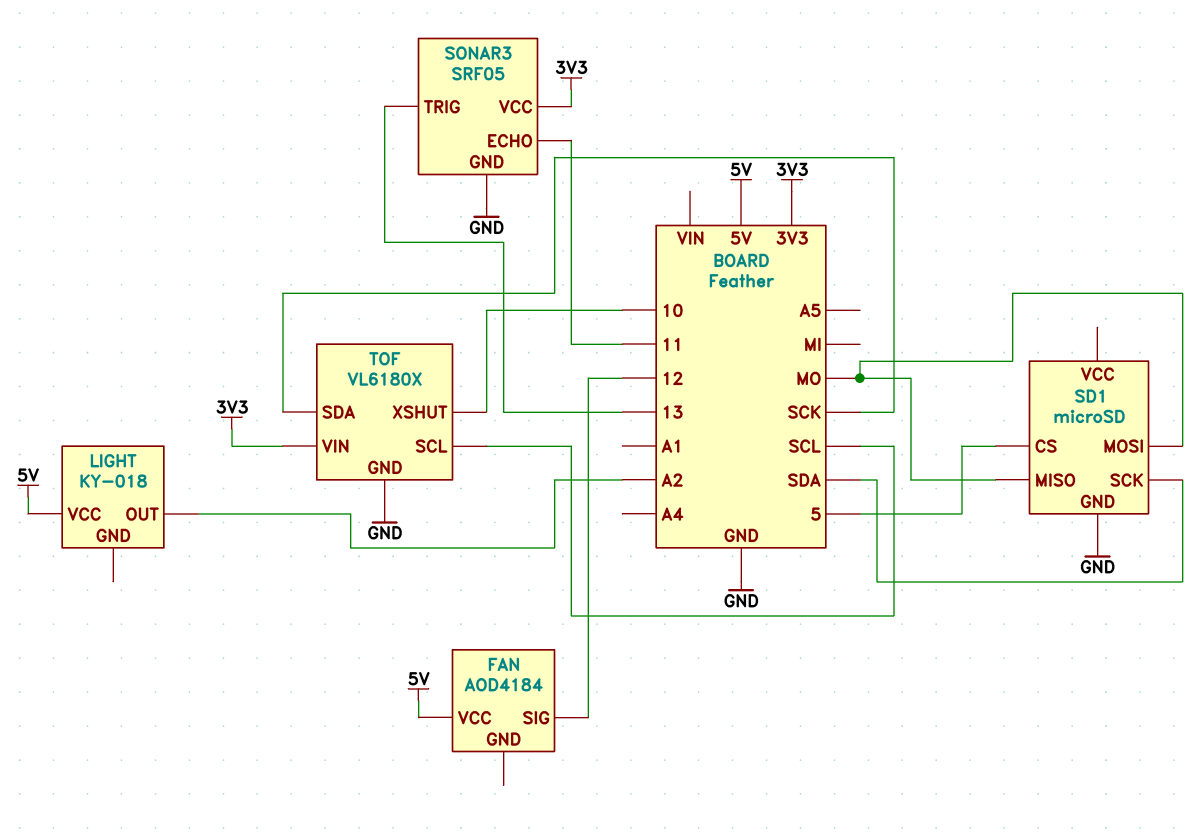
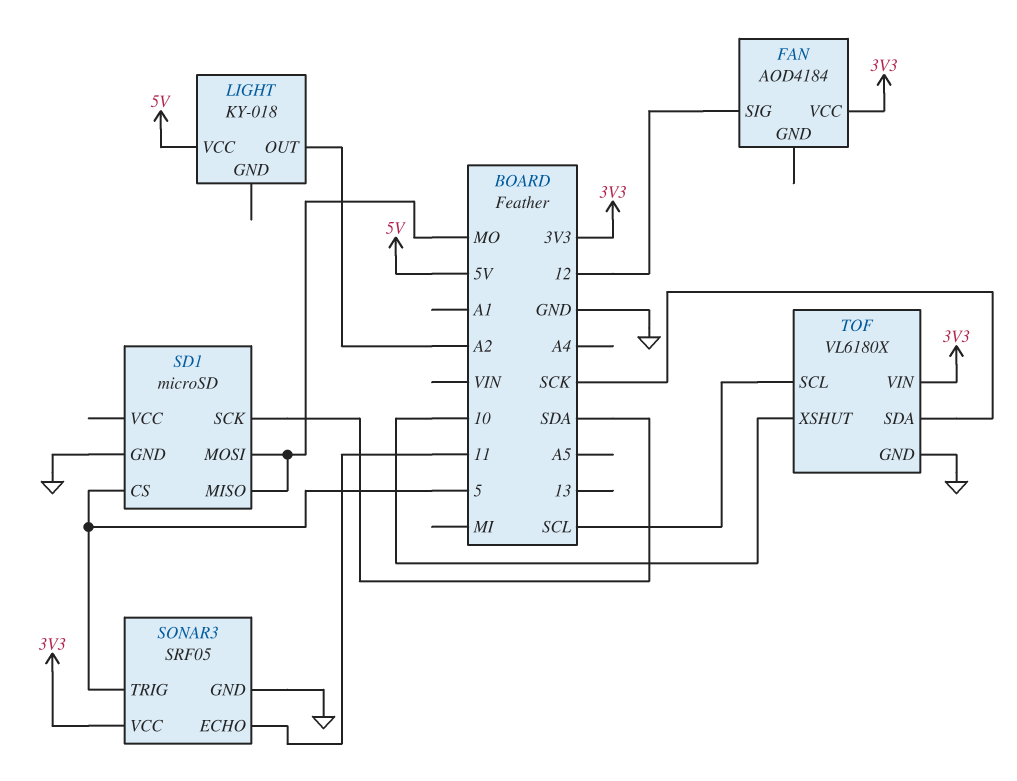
FAN pin VCC: 5V -> 3V3
SONAR3 pin TRIG: 13 -> 5

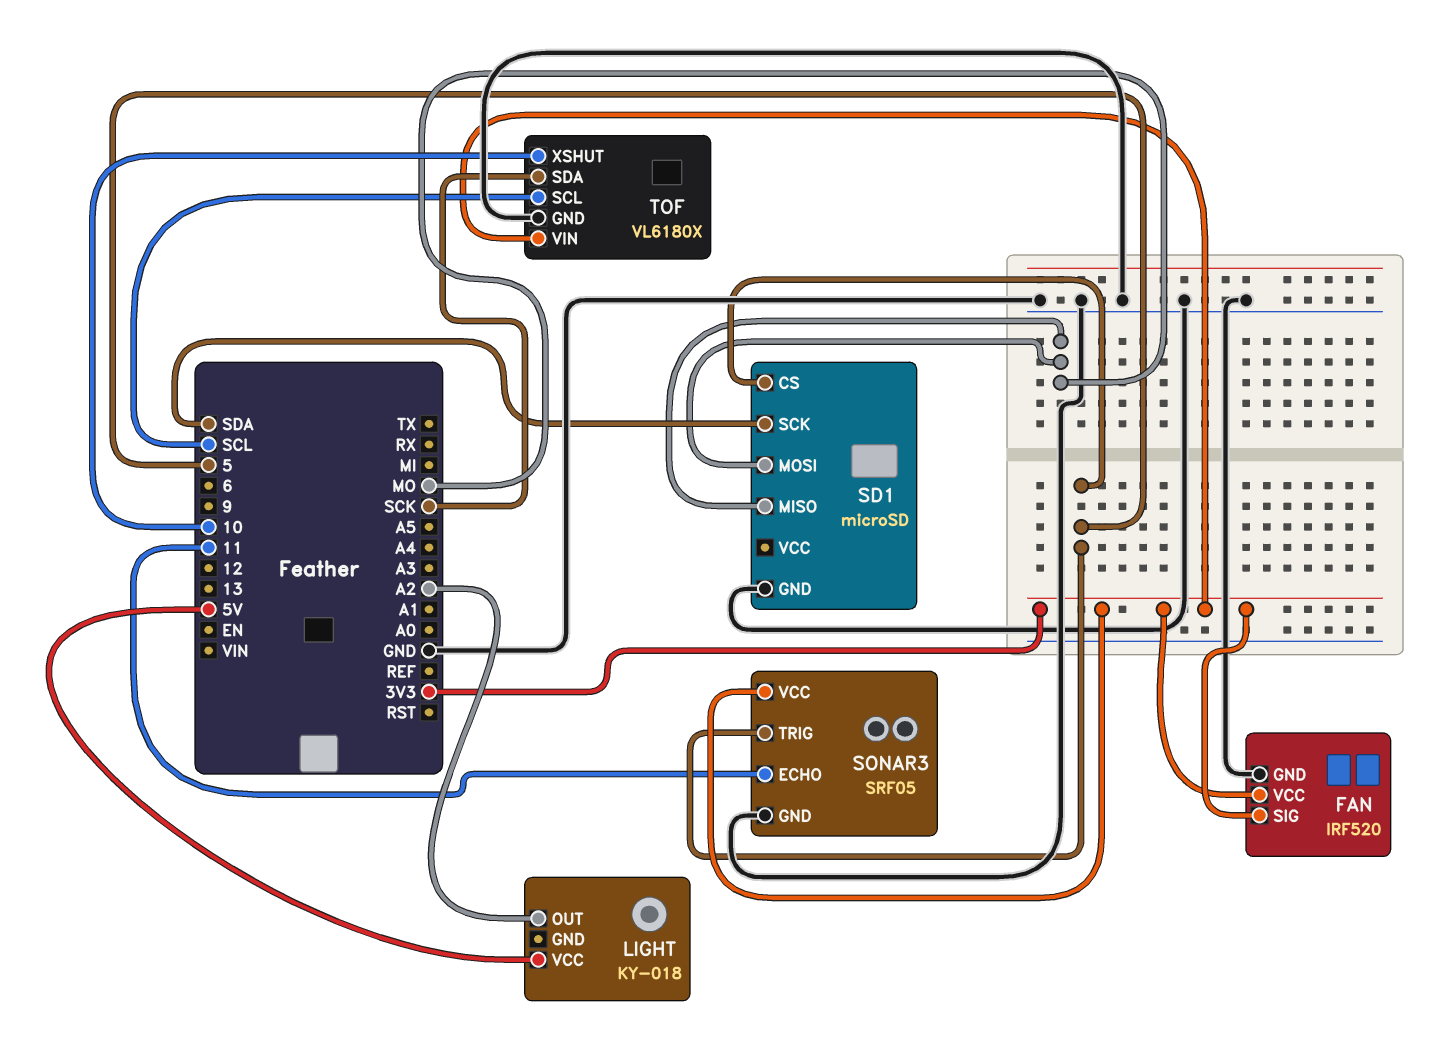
FAN: AOD4184 -> IRF520
FAN pin GND: none -> GND
FAN pin SIG: 12 -> 3V3

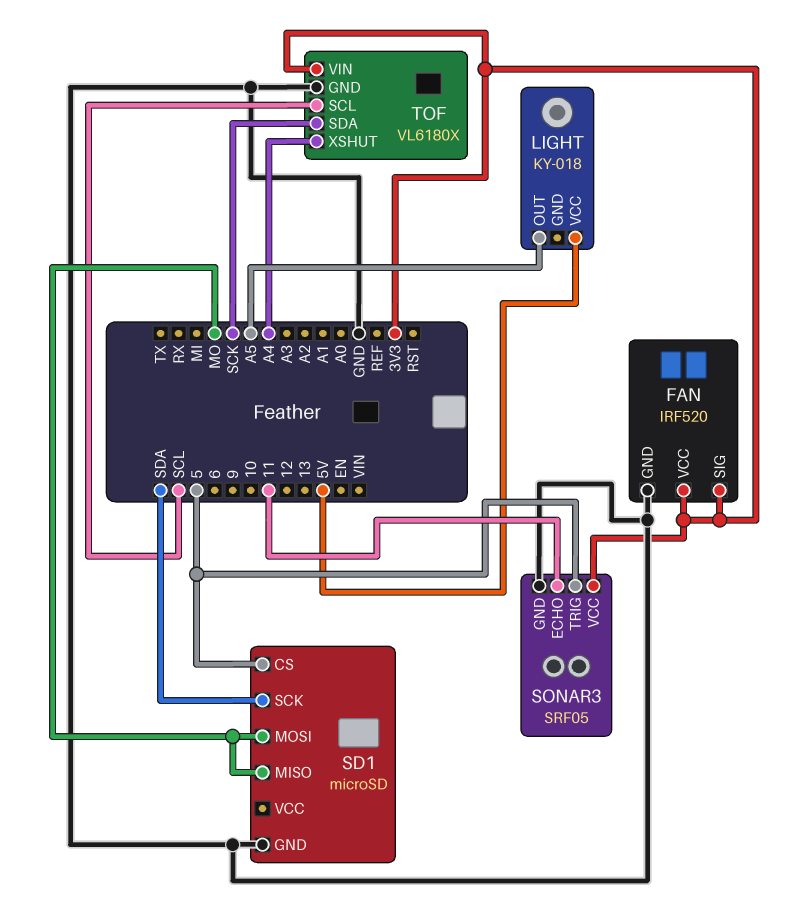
LIGHT pin OUT: A2 -> A5
TOF pin XSHUT: 10 -> A4

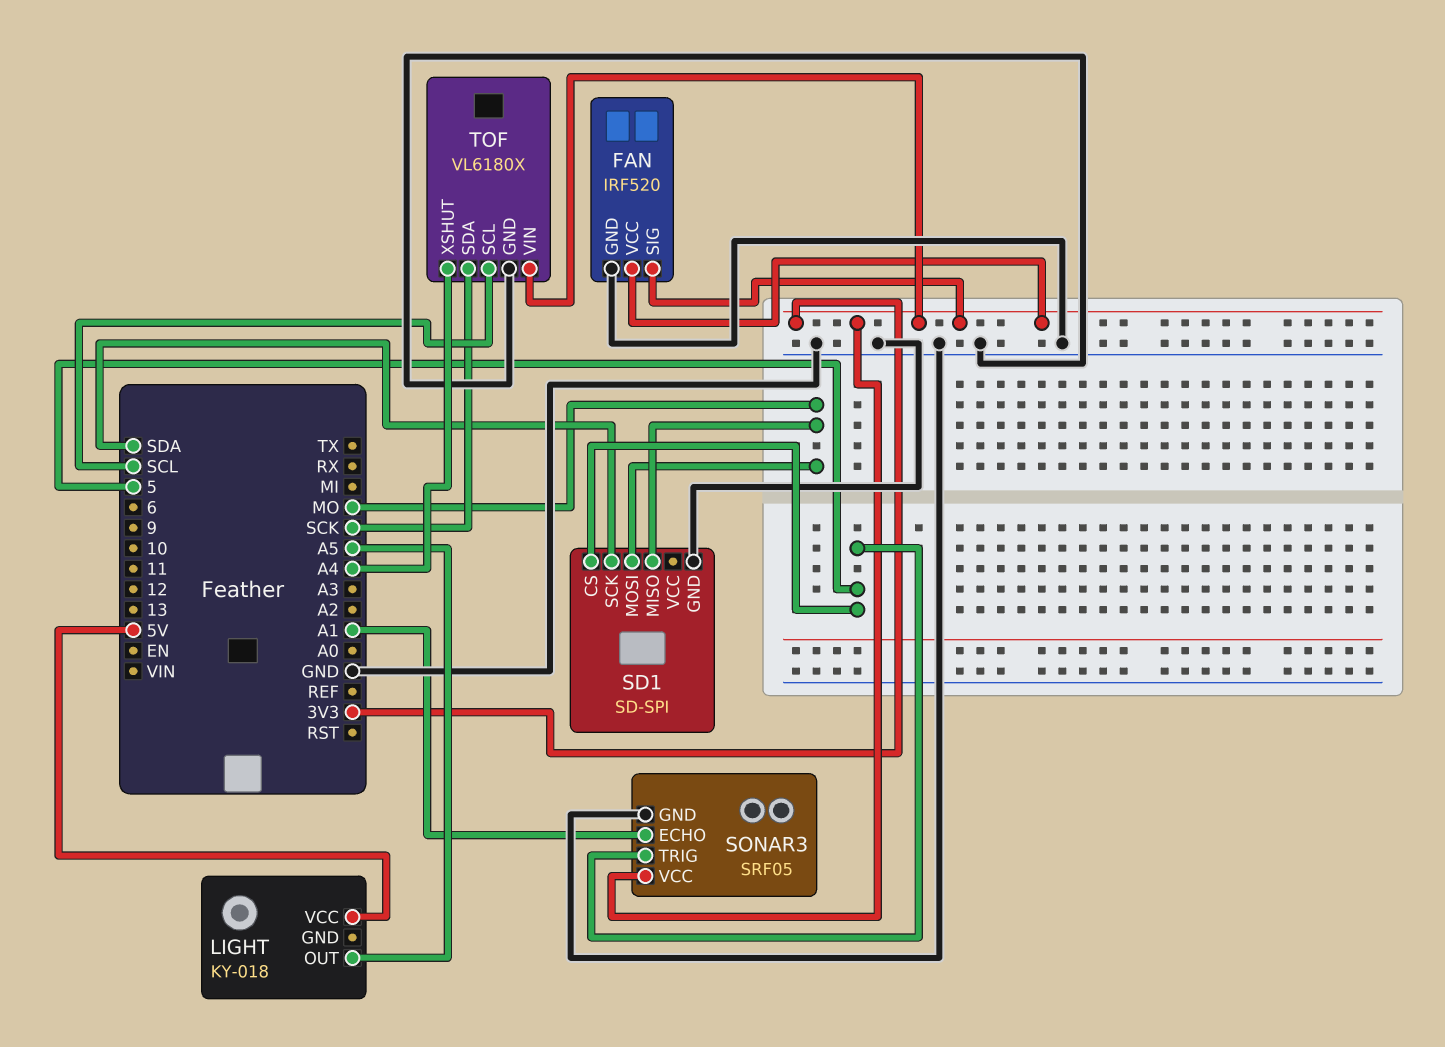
SD1: microSD -> SD-SPI
SONAR3 pin ECHO: 11 -> A1

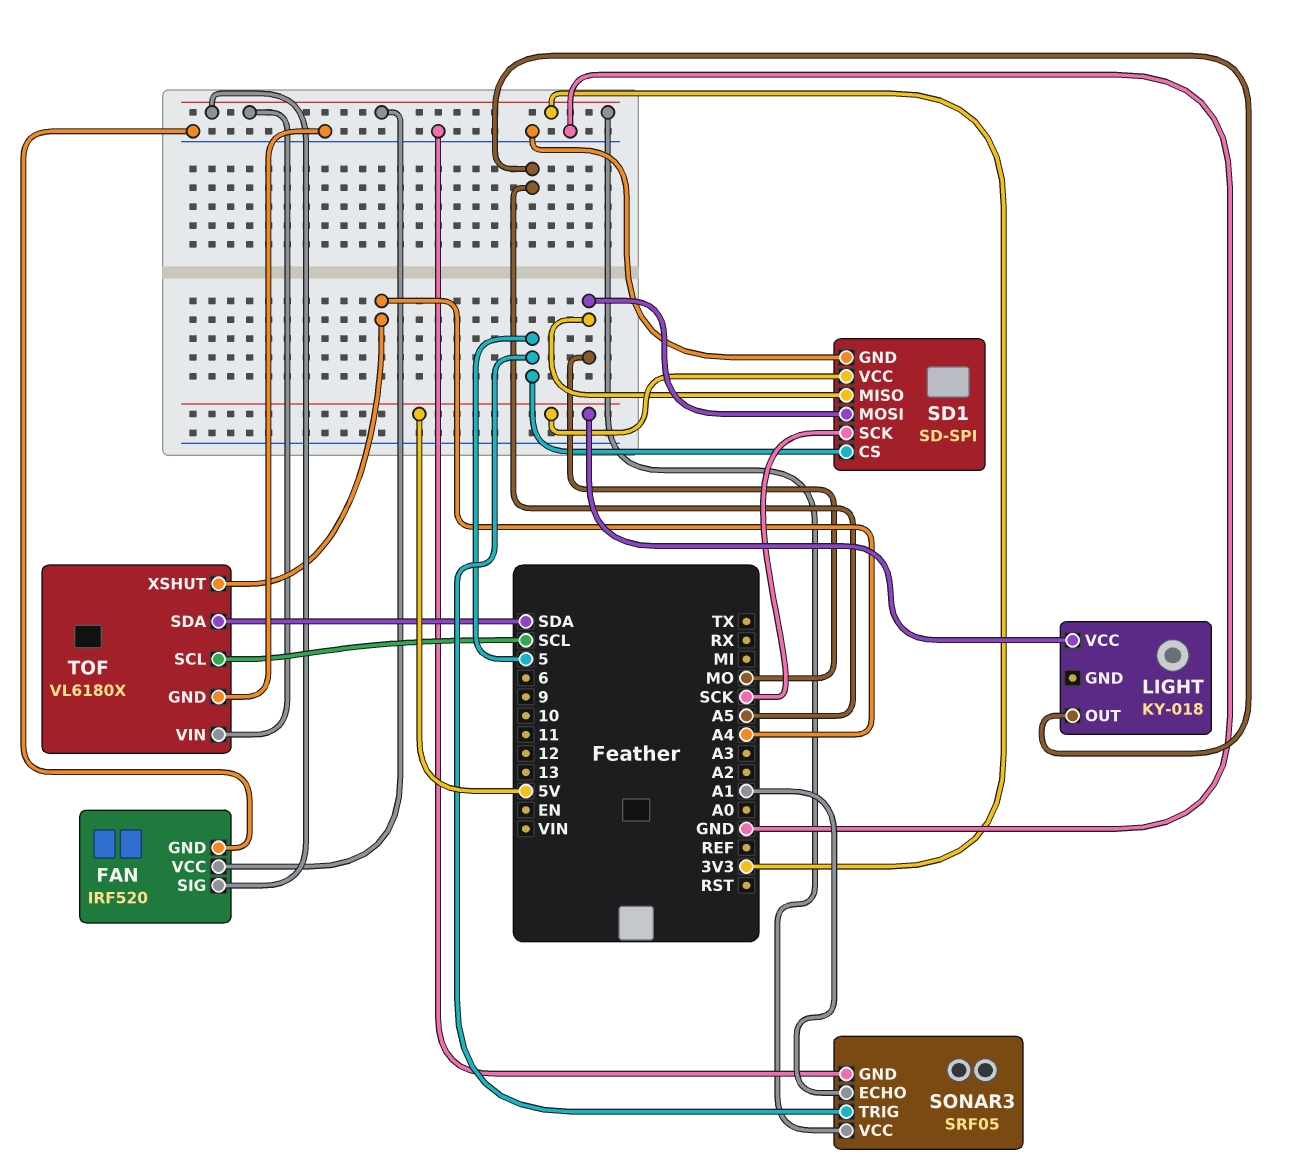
SD1 pin SCK: SDA -> SCK
SD1 pin VCC: none -> 5V
TOF pin SDA: SCK -> SDA

